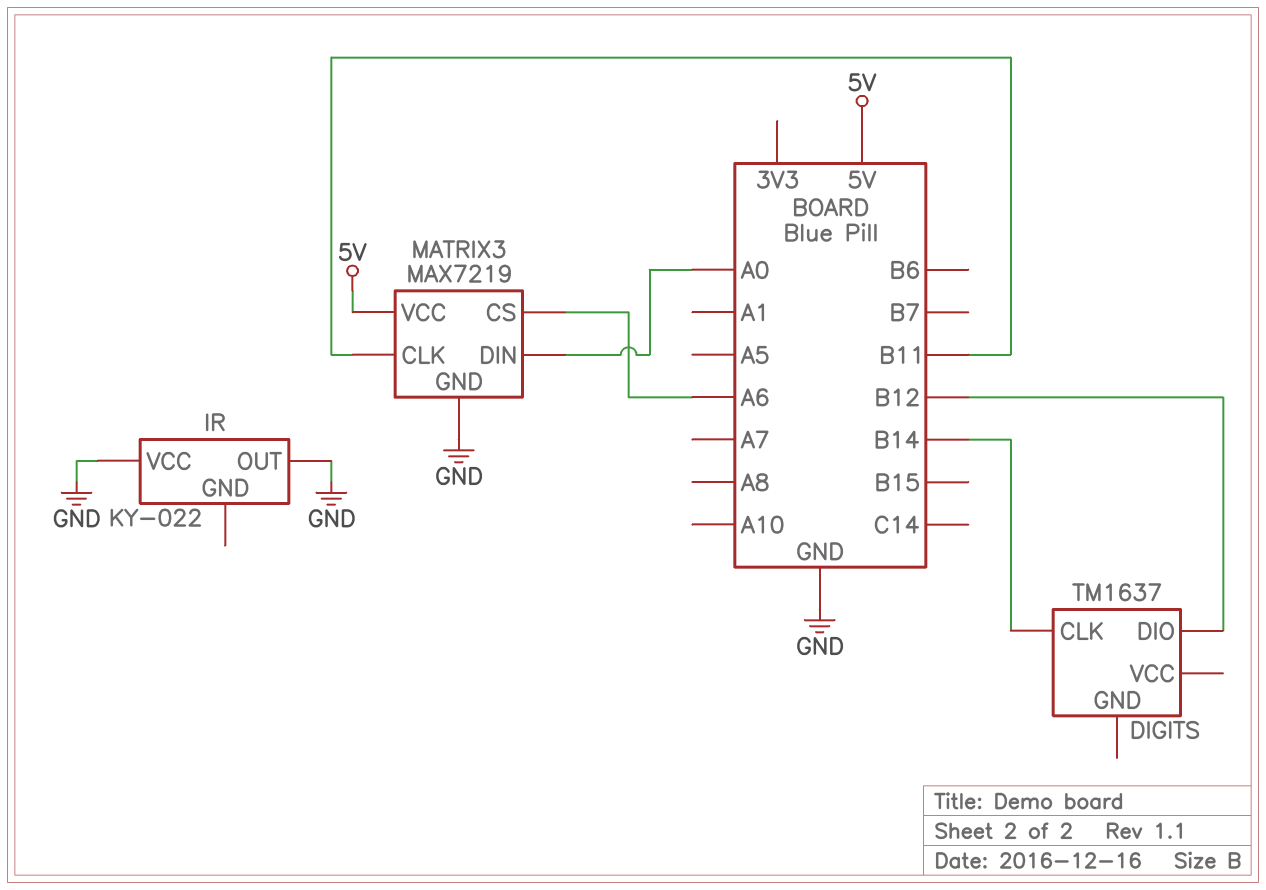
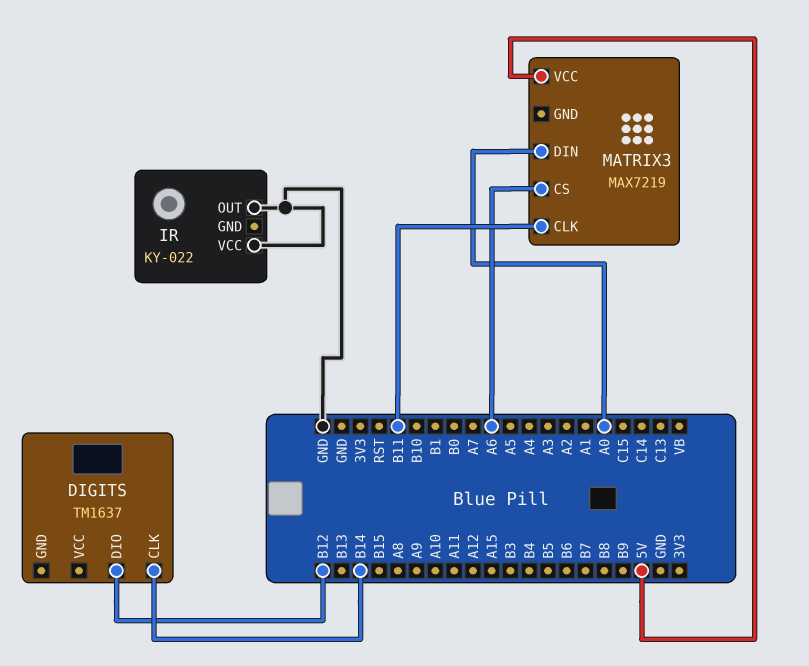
MATRIX3 pin GND: GND -> none

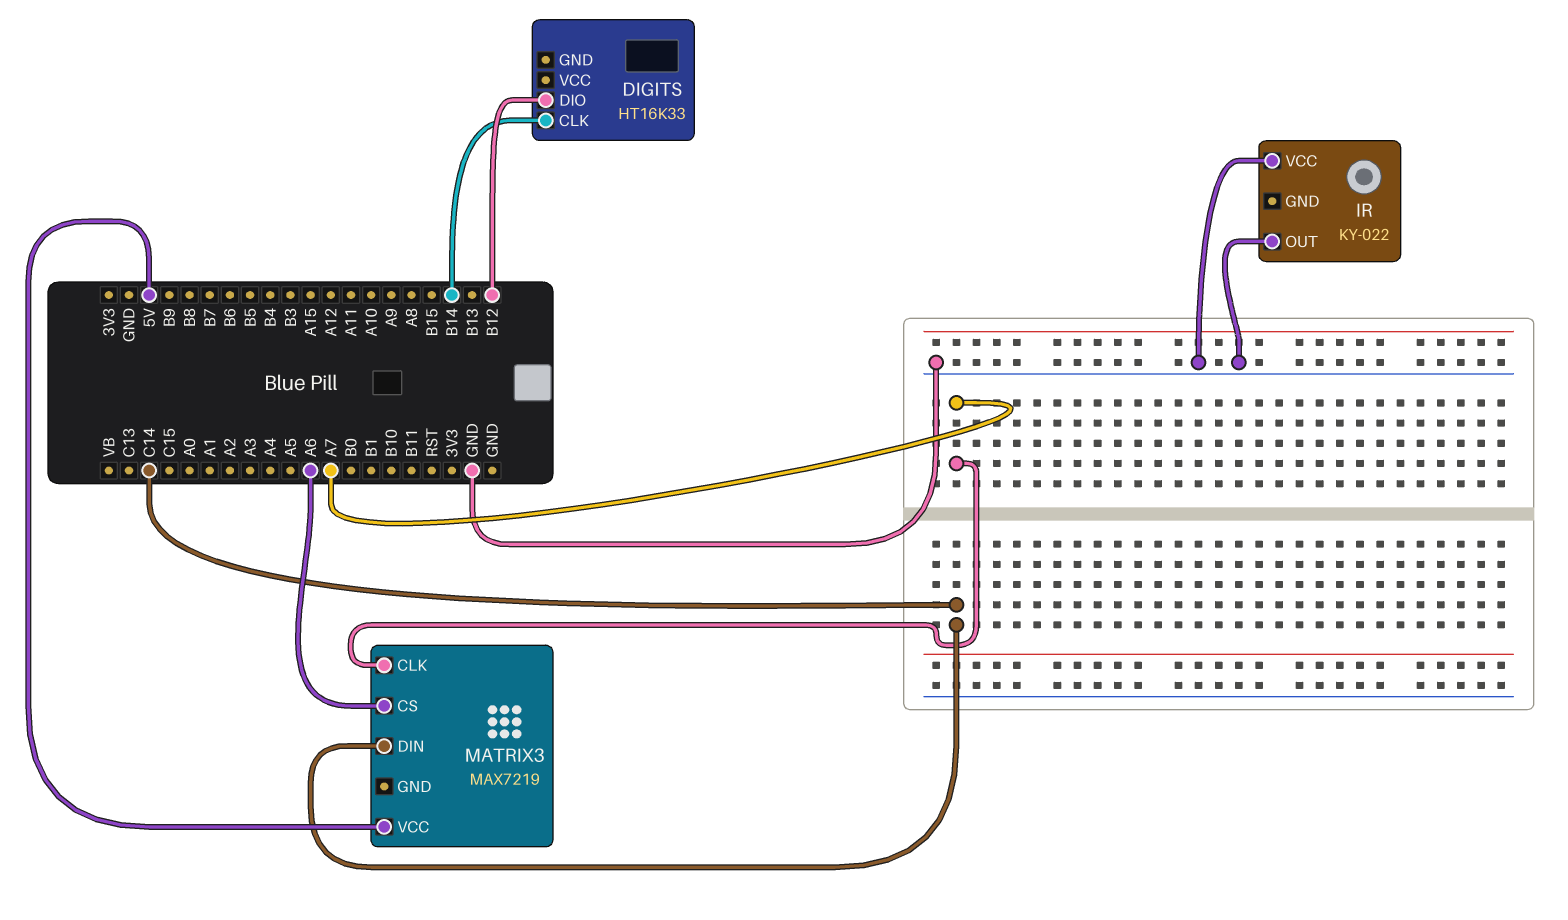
DIGITS: TM1637 -> HT16K33
MATRIX3 pin CLK: B11 -> A7
MATRIX3 pin DIN: A0 -> C14

